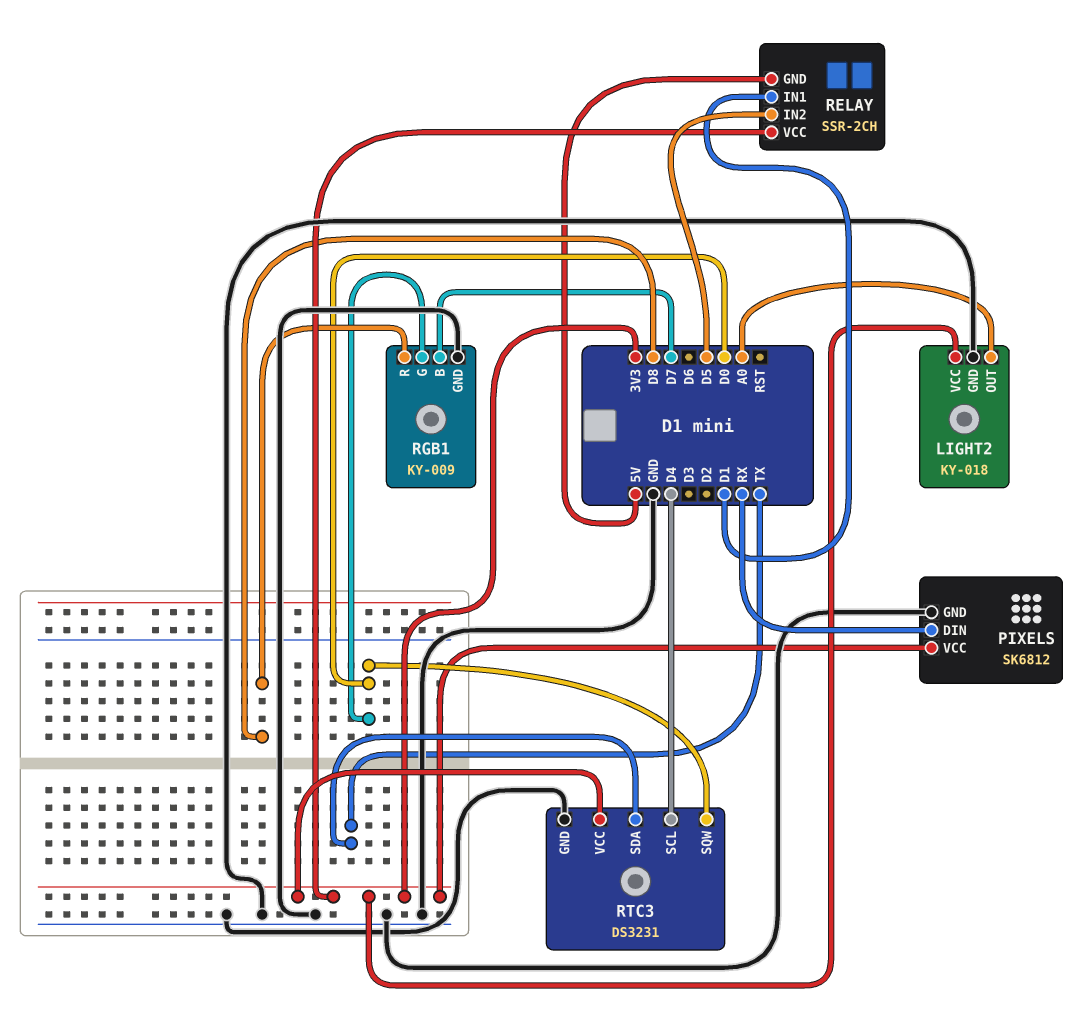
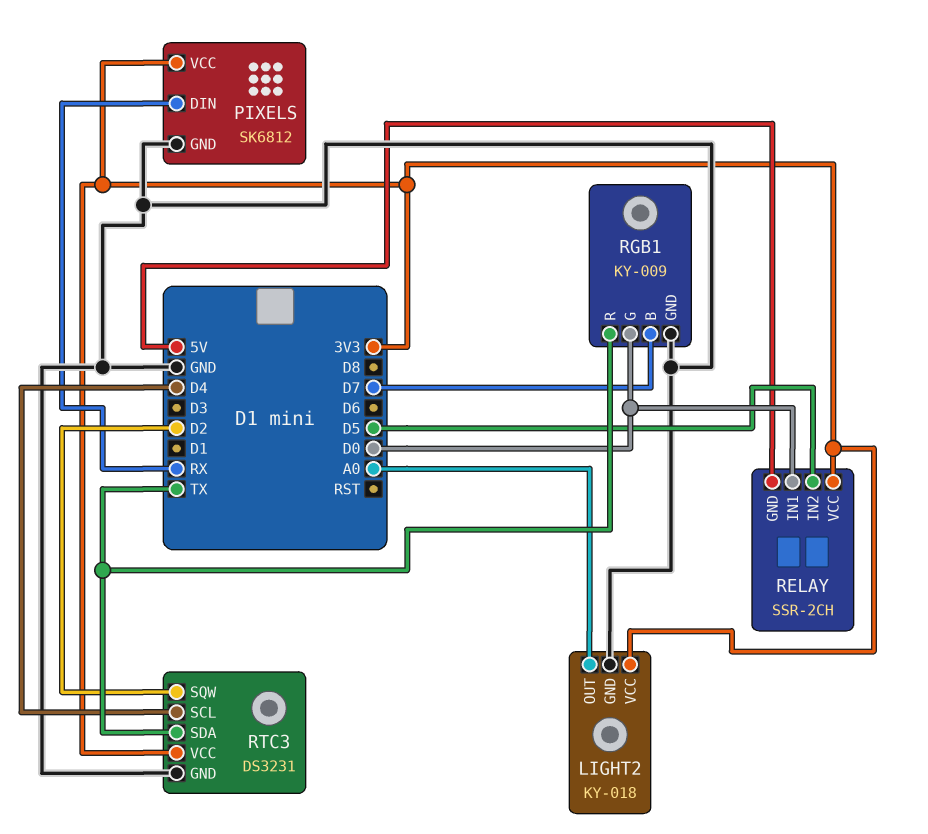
RELAY pin IN1: D1 -> D0
RGB1 pin R: D8 -> TX
RTC3 pin SQW: D0 -> D2

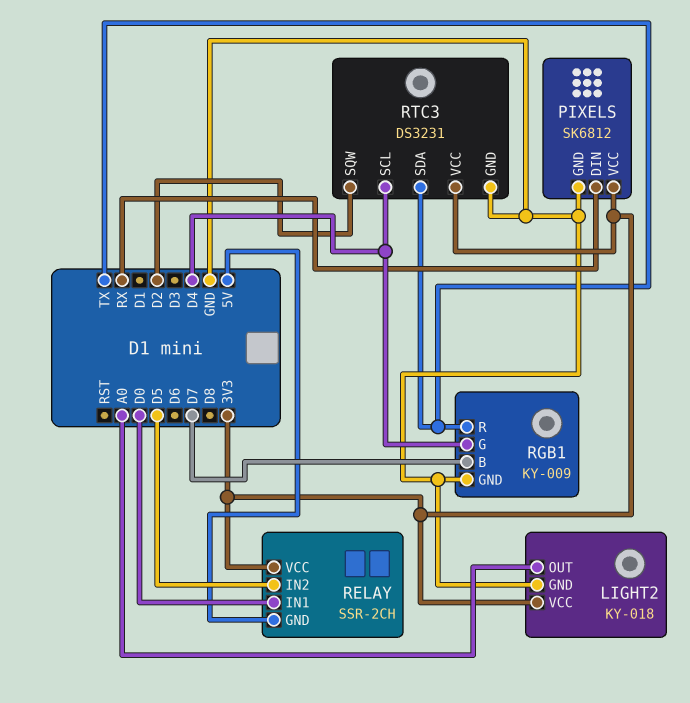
RGB1 pin G: D0 -> D4

